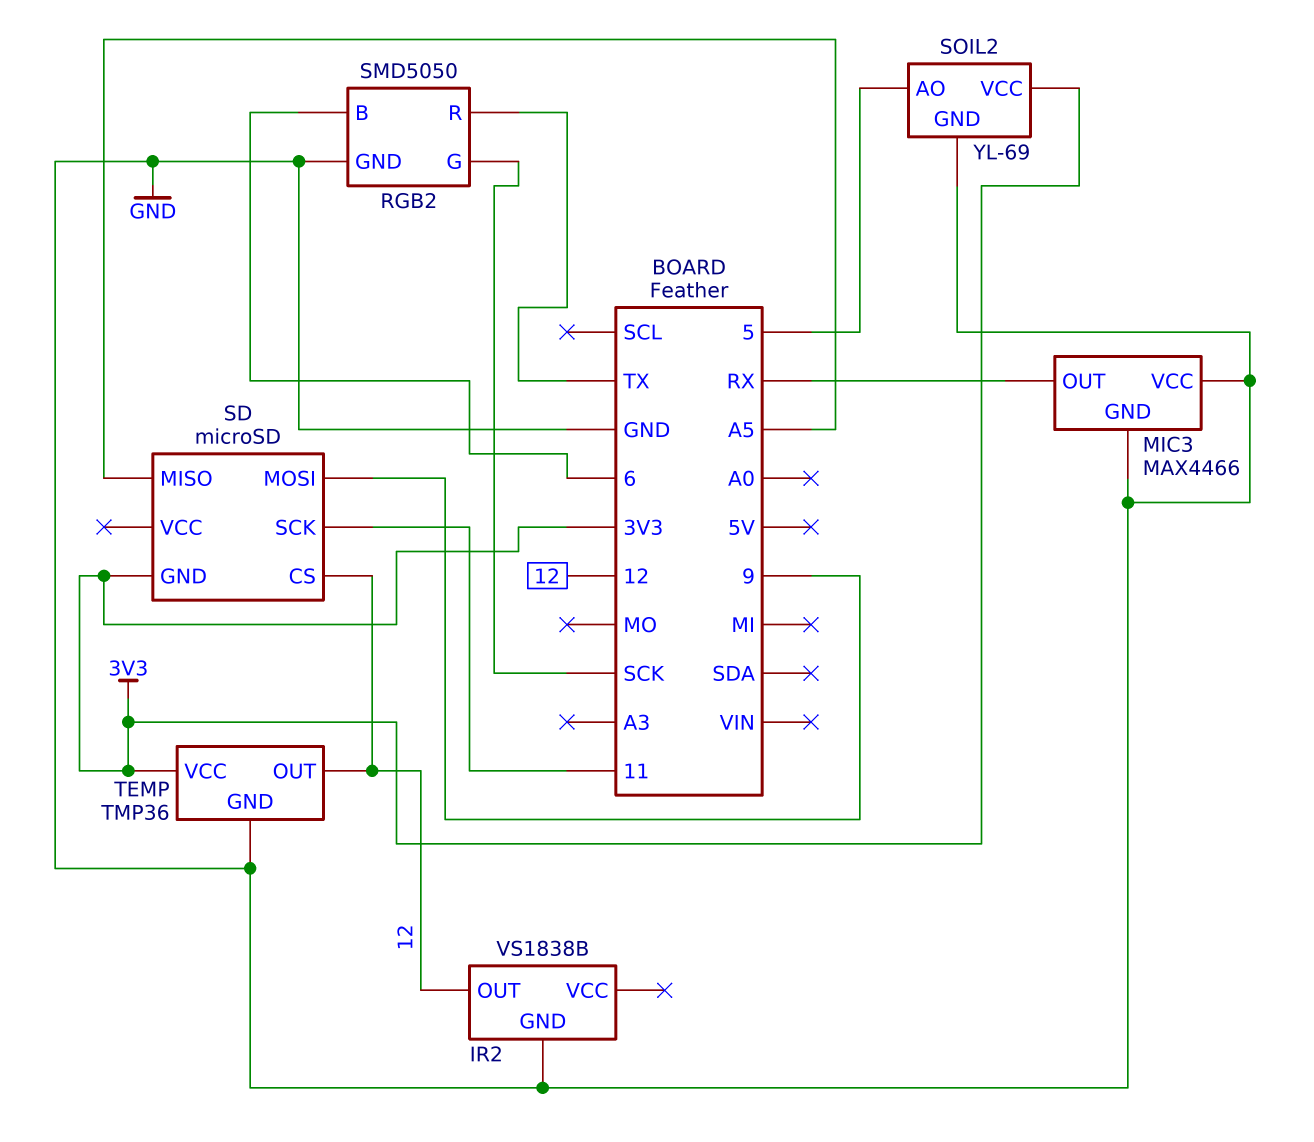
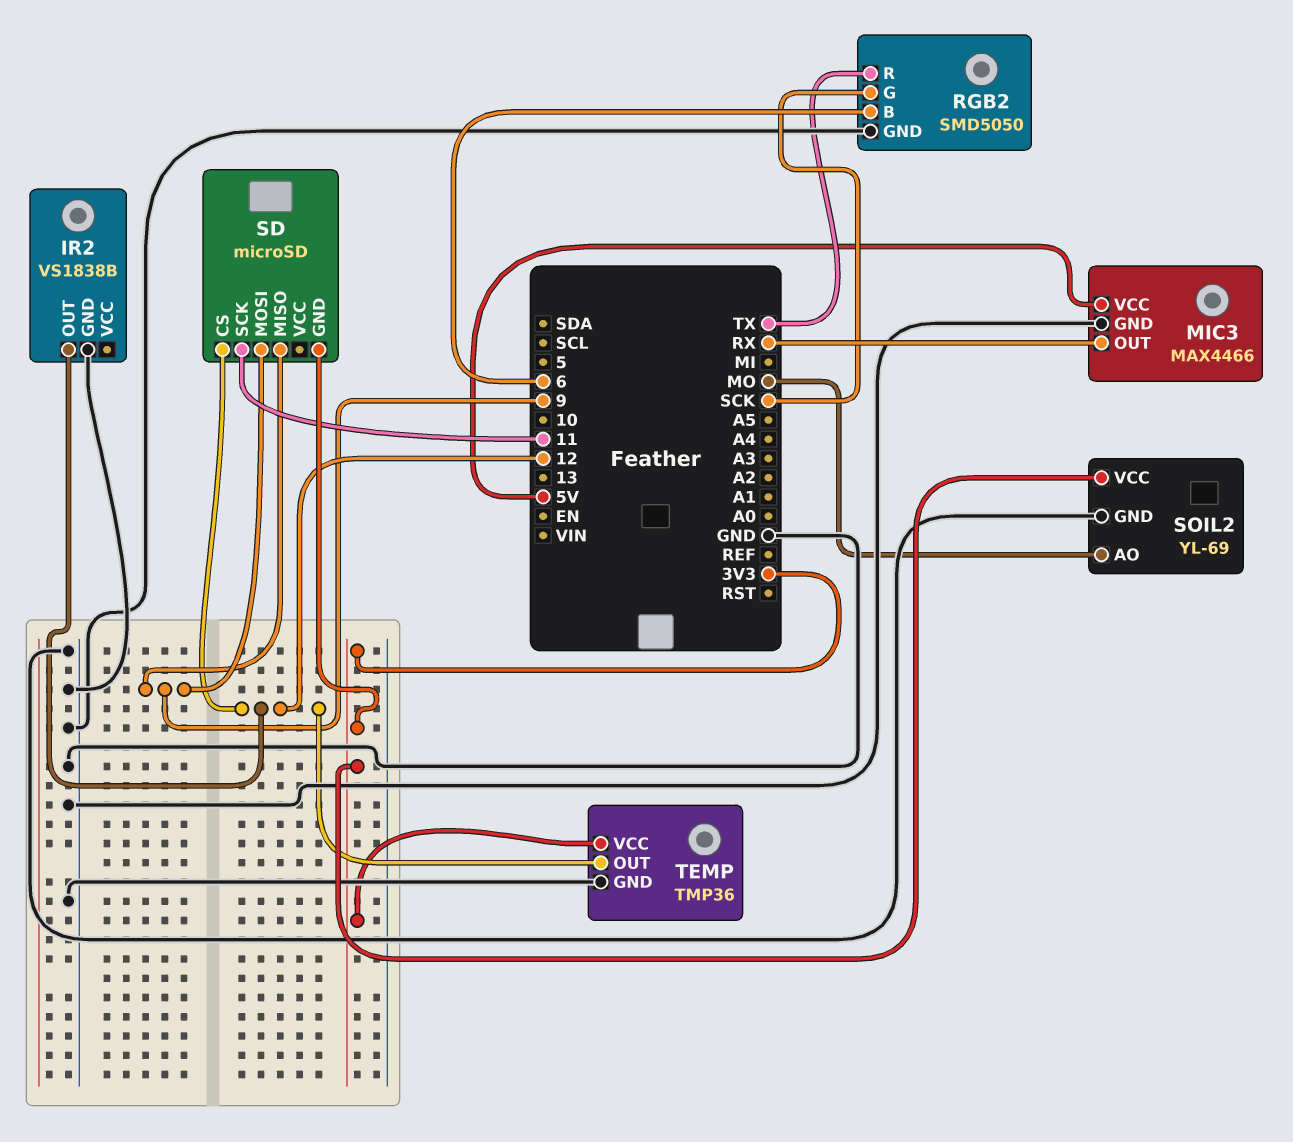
MIC3 pin VCC: GND -> 5V
SD pin MISO: A5 -> 9
SOIL2 pin AO: 5 -> MO

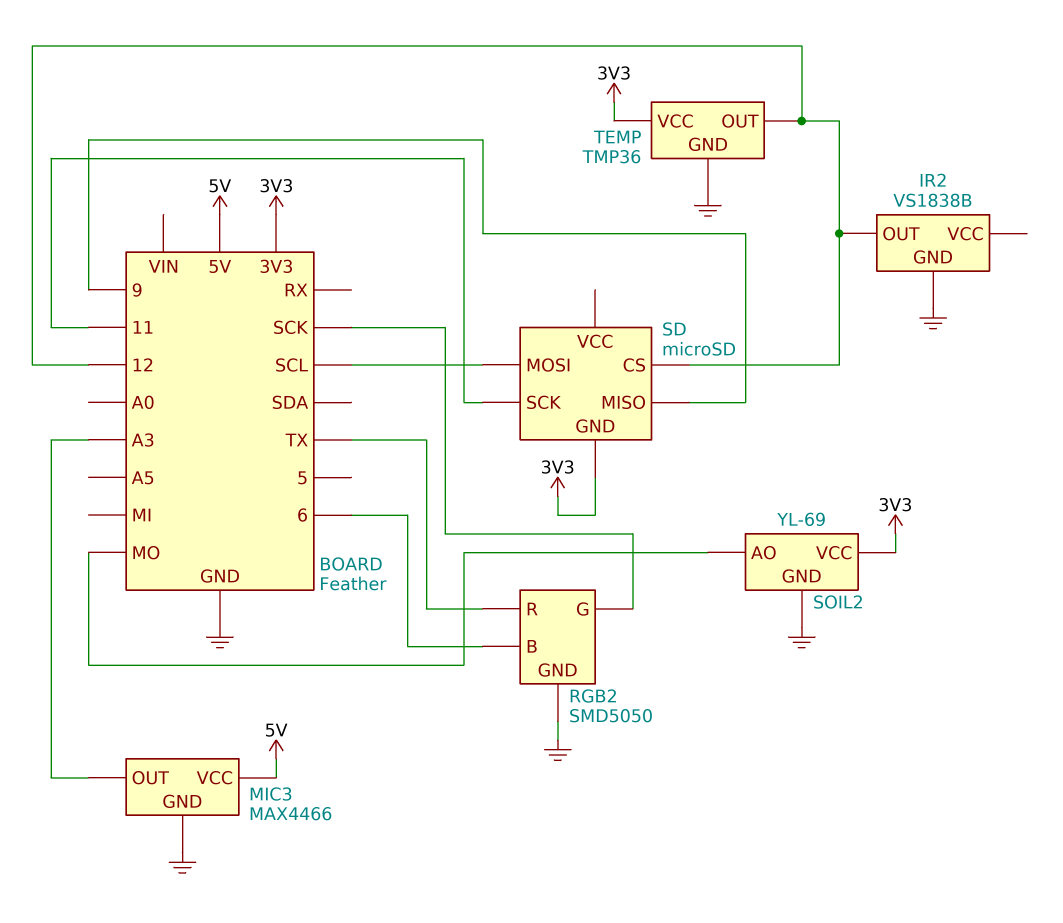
MIC3 pin OUT: RX -> A3
SD pin MOSI: 9 -> SCL

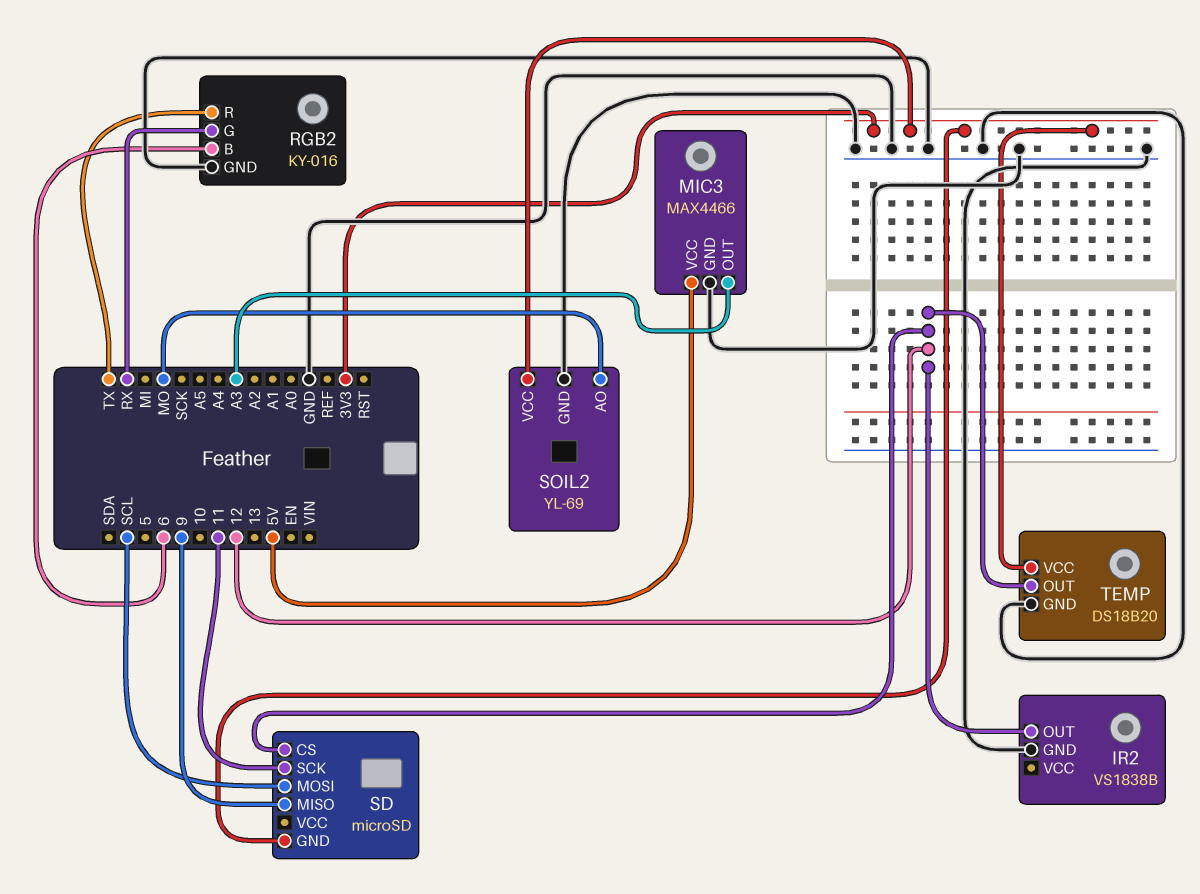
RGB2: SMD5050 -> KY-016
RGB2 pin G: SCK -> RX
TEMP: TMP36 -> DS18B20

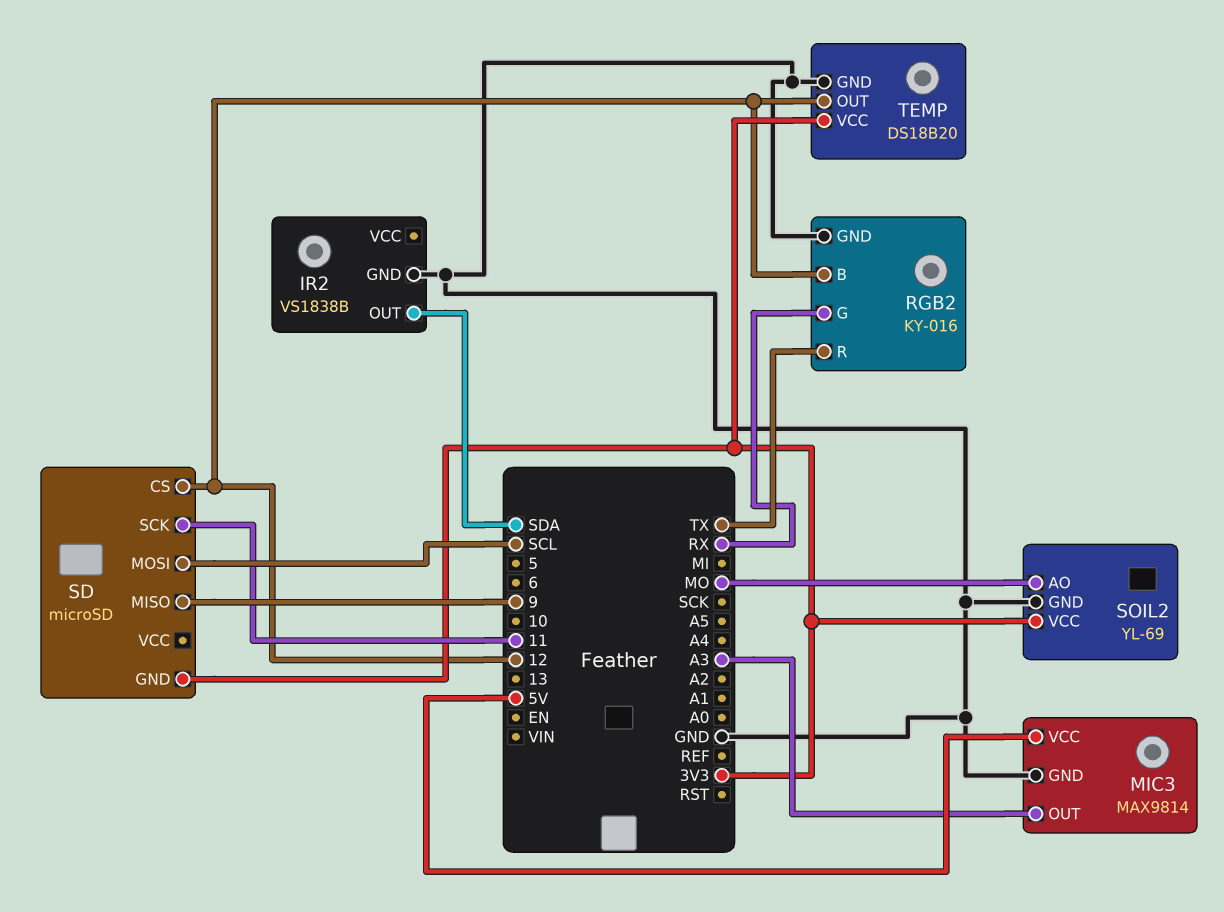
IR2 pin OUT: 12 -> SDA
MIC3: MAX4466 -> MAX9814
RGB2 pin B: 6 -> 12

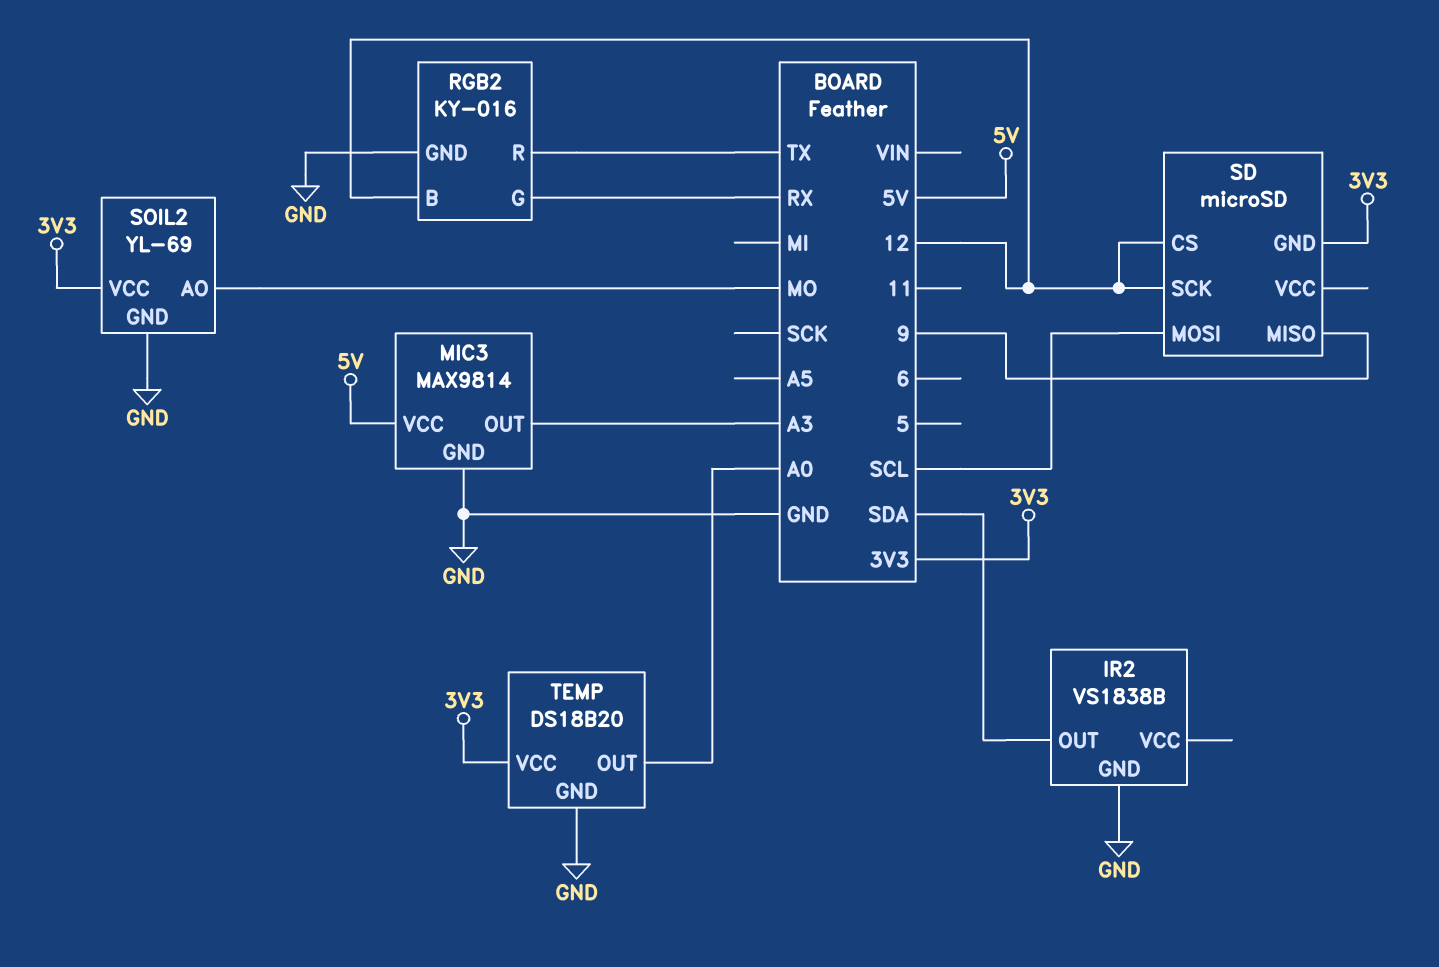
SD pin SCK: 11 -> 12
TEMP pin OUT: 12 -> A0

